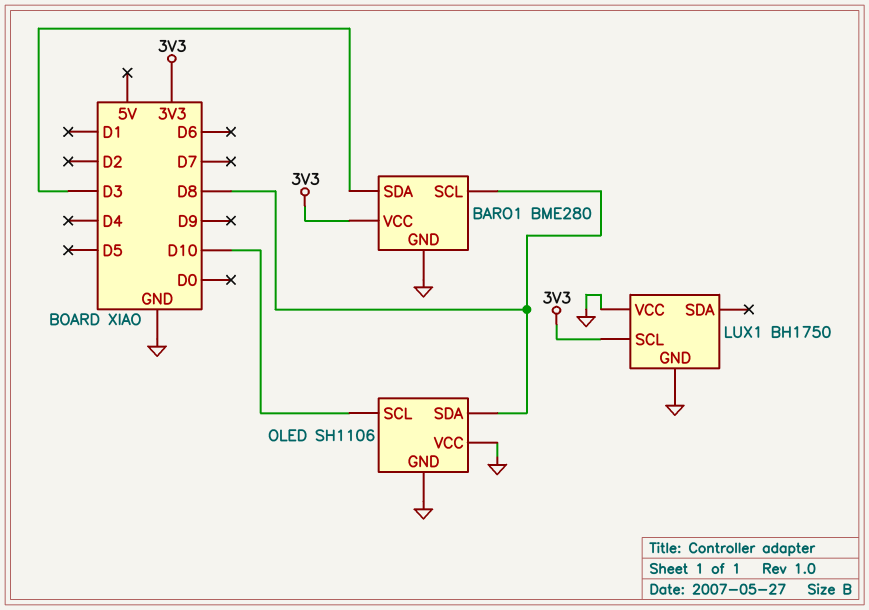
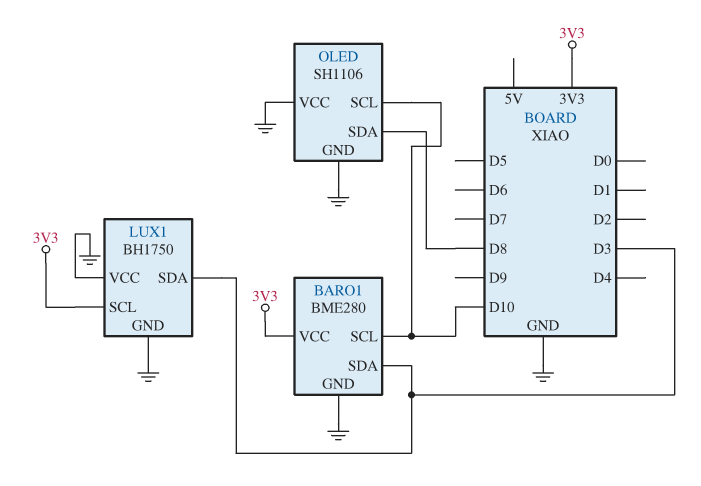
BARO1 pin SCL: D8 -> D10
LUX1 pin SDA: none -> D3

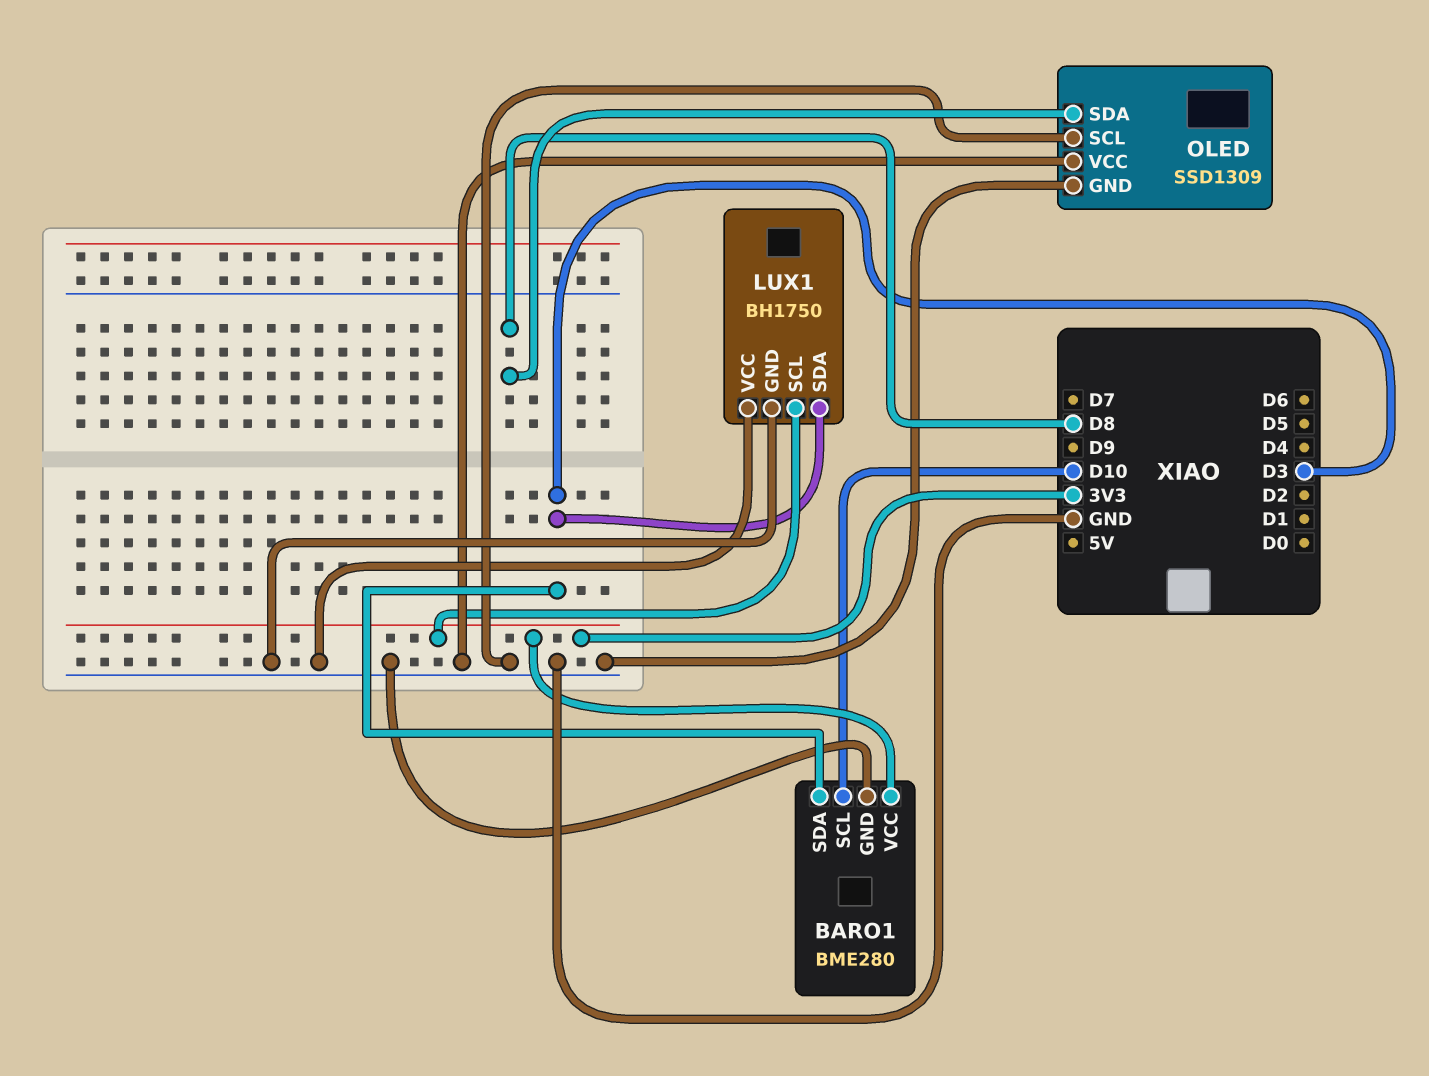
OLED: SH1106 -> SSD1309
OLED pin SCL: D10 -> GND

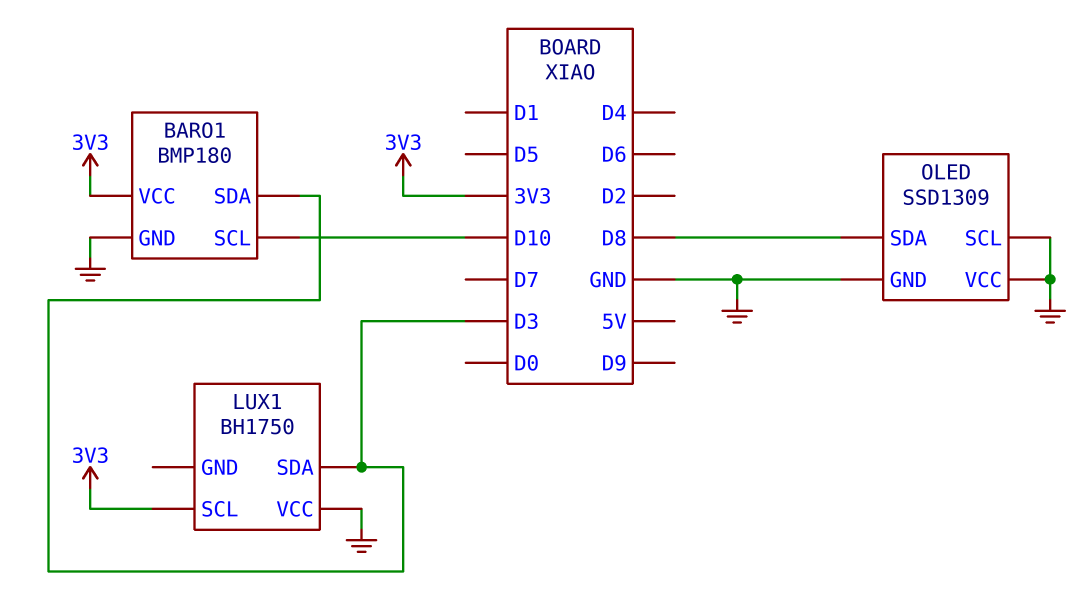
BARO1: BME280 -> BMP180
LUX1 pin GND: GND -> none

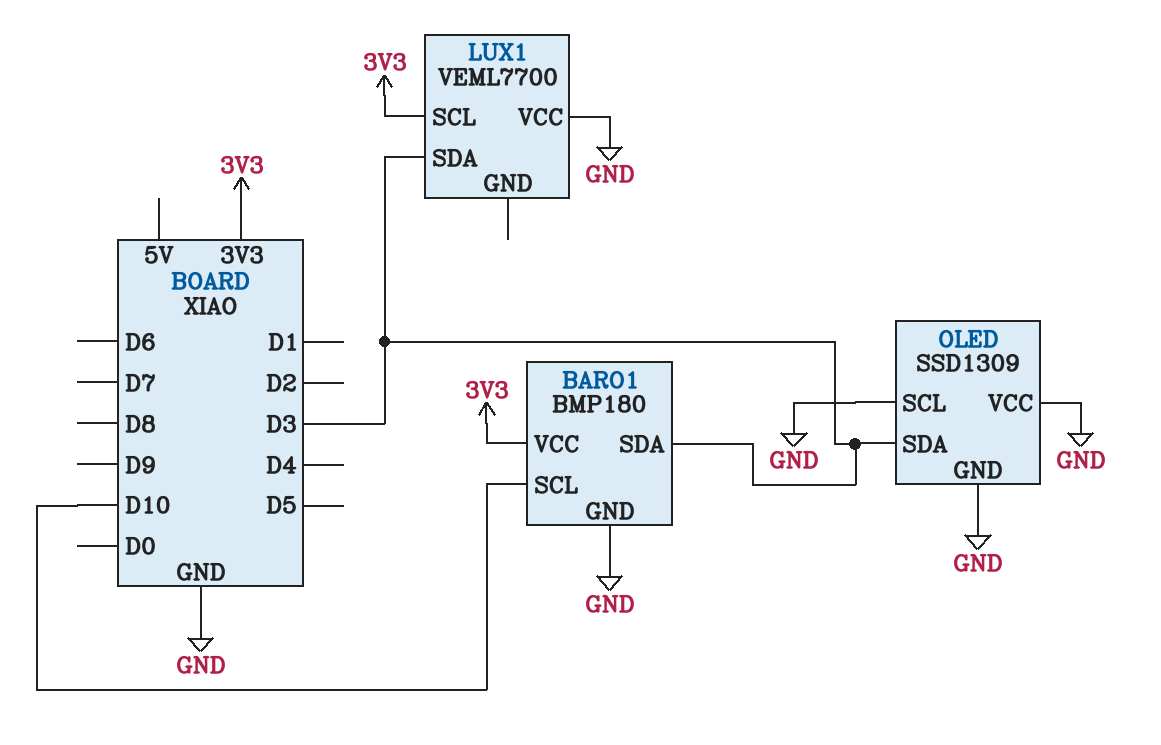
LUX1: BH1750 -> VEML7700
OLED pin SDA: D8 -> D3

